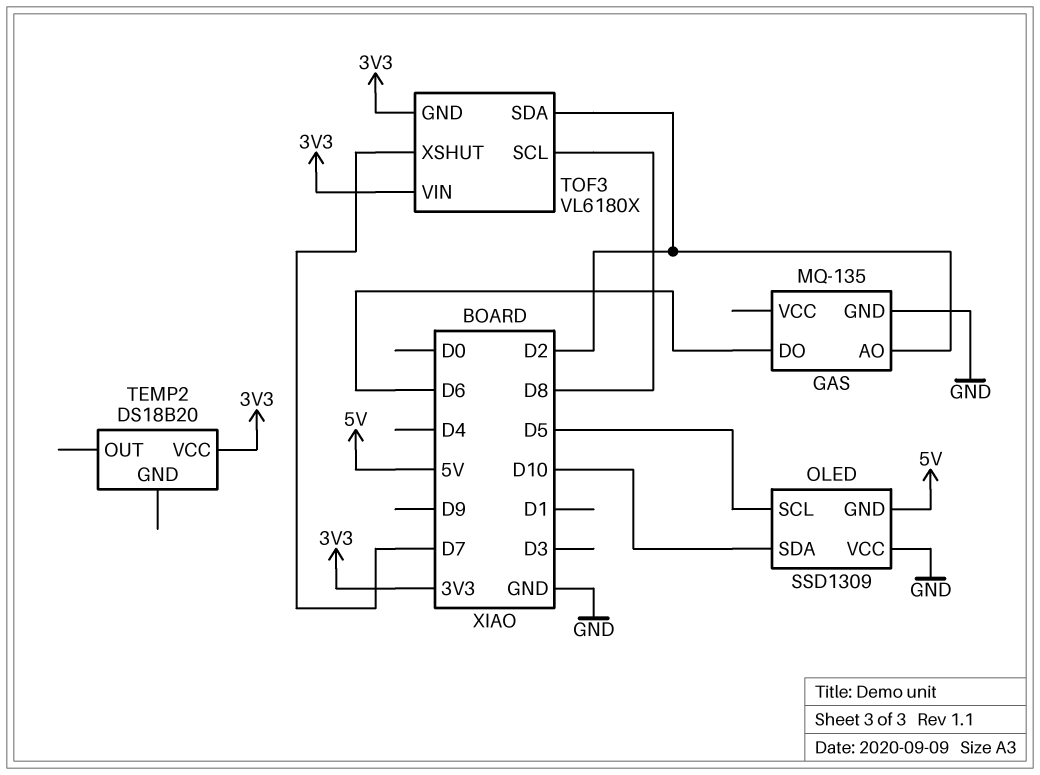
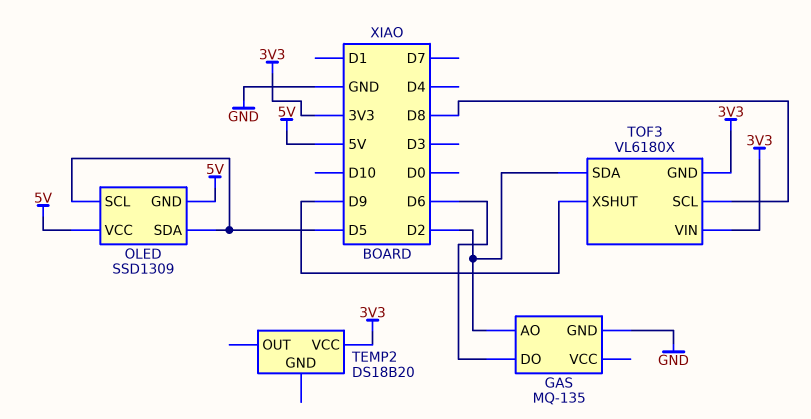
OLED pin SDA: D10 -> D5
OLED pin VCC: GND -> 5V
TOF3 pin XSHUT: D7 -> D9

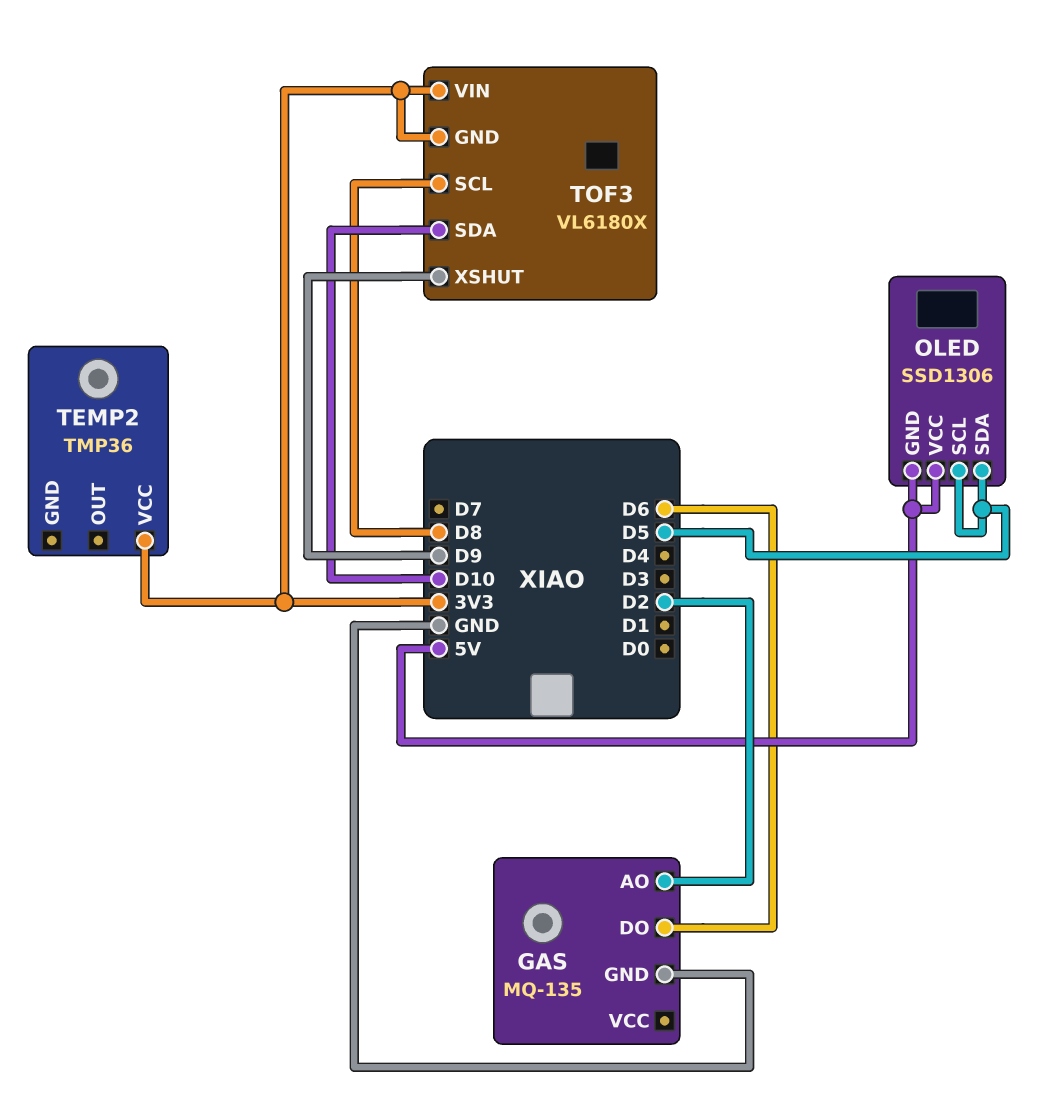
OLED: SSD1309 -> SSD1306
TEMP2: DS18B20 -> TMP36
TOF3 pin SDA: D2 -> D10

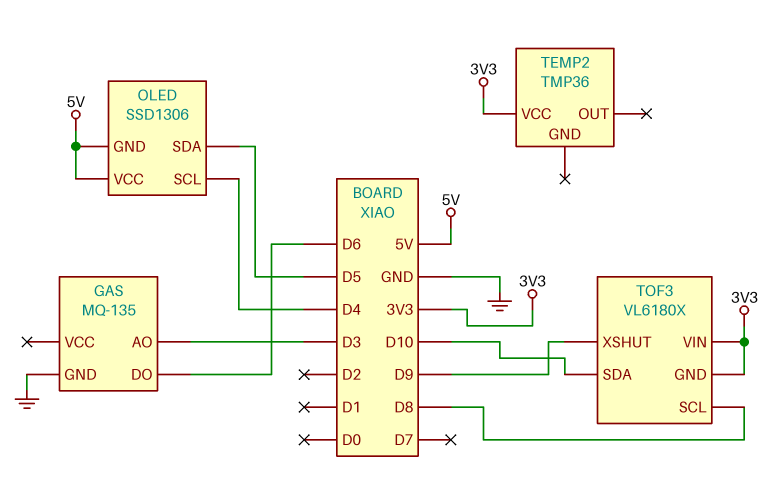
GAS pin AO: D2 -> D3
OLED pin SCL: D5 -> D4

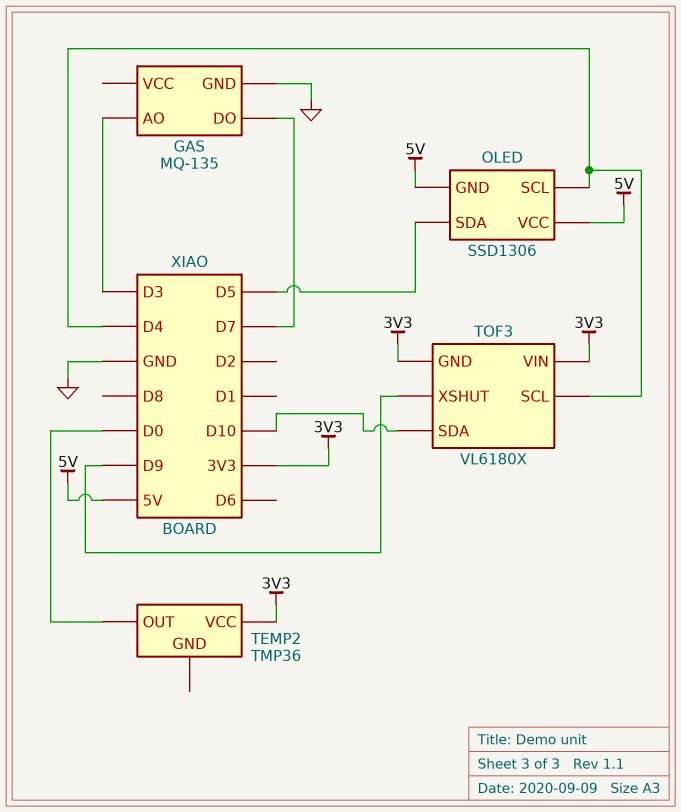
GAS pin DO: D6 -> D7
TEMP2 pin OUT: none -> D0
TOF3 pin SCL: D8 -> D4

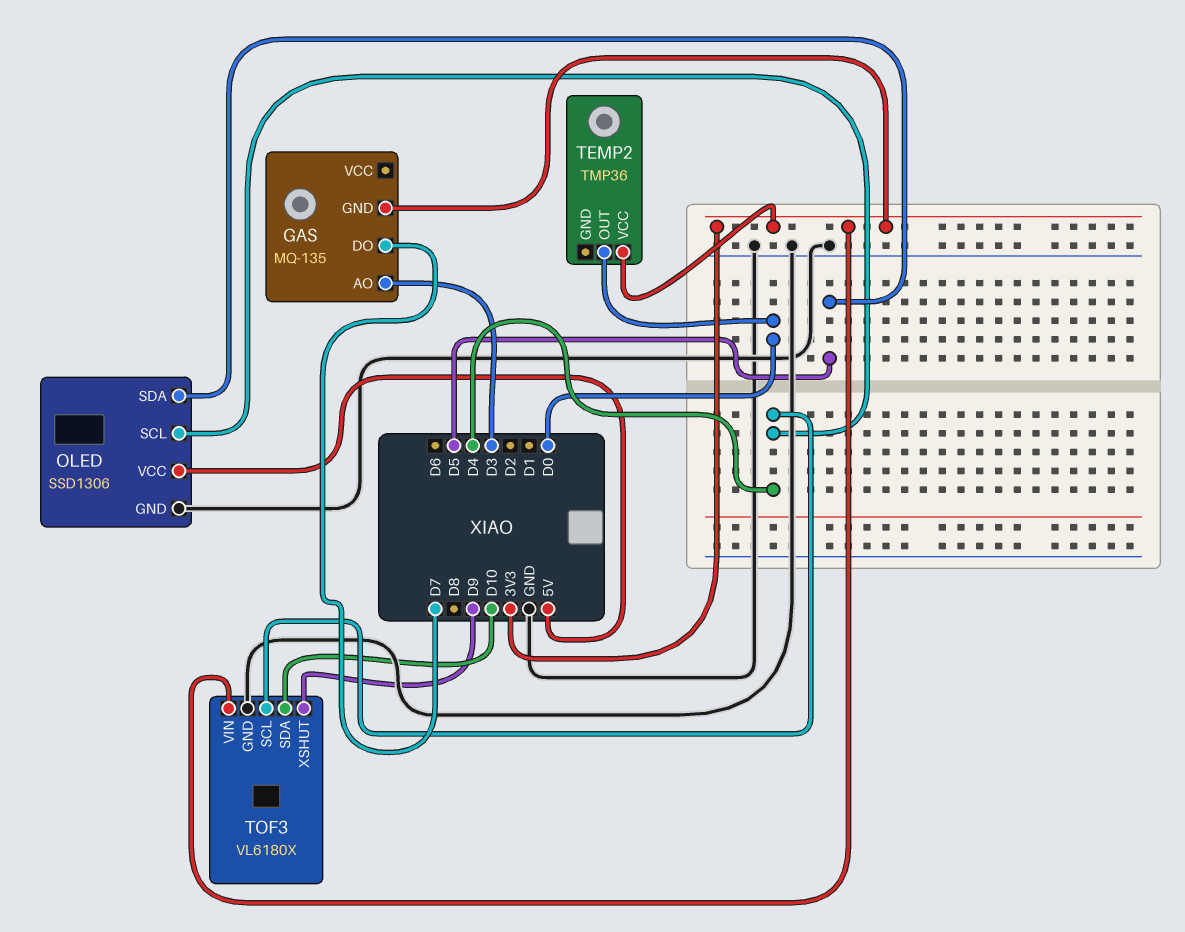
GAS pin GND: GND -> 3V3
OLED pin GND: 5V -> GND
TOF3 pin GND: 3V3 -> GND

